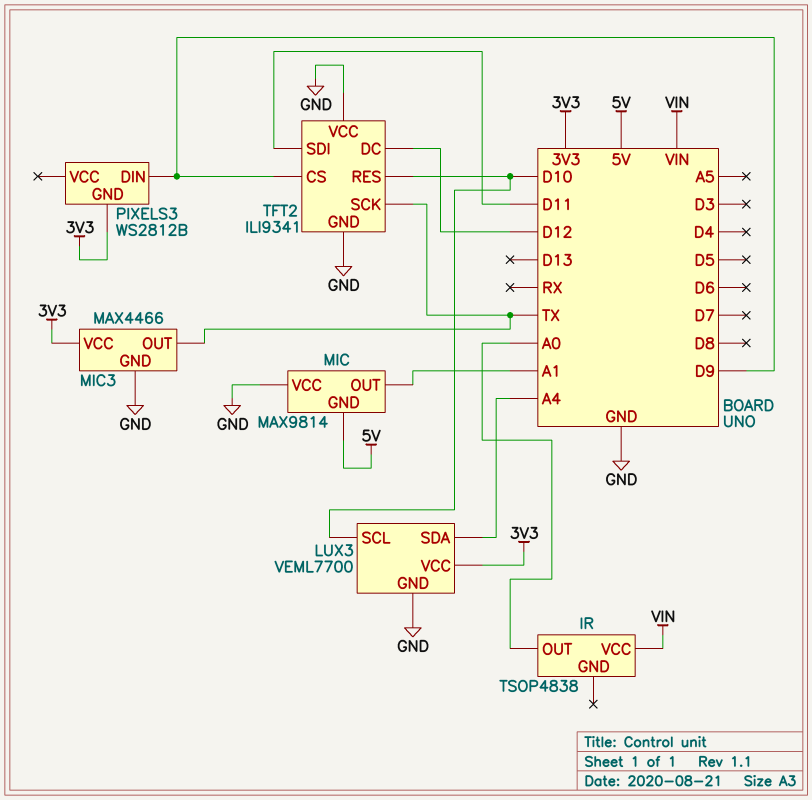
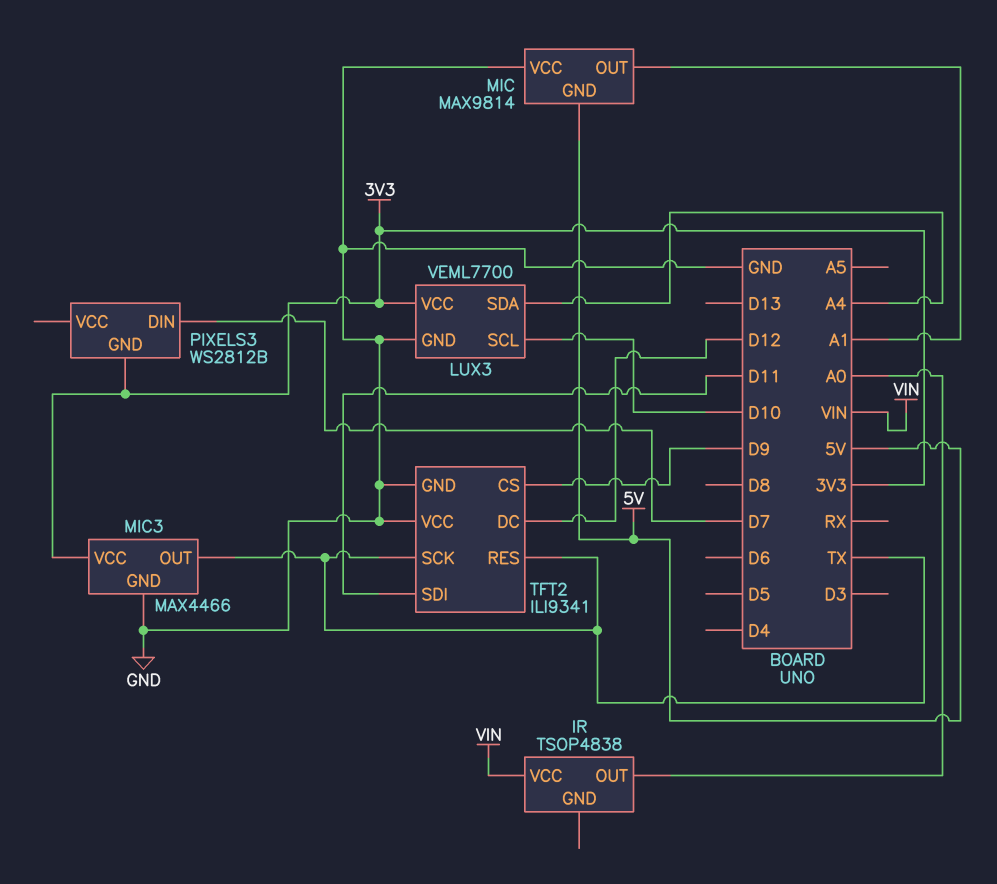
PIXELS3 pin DIN: D9 -> D7
TFT2 pin RES: D10 -> TX

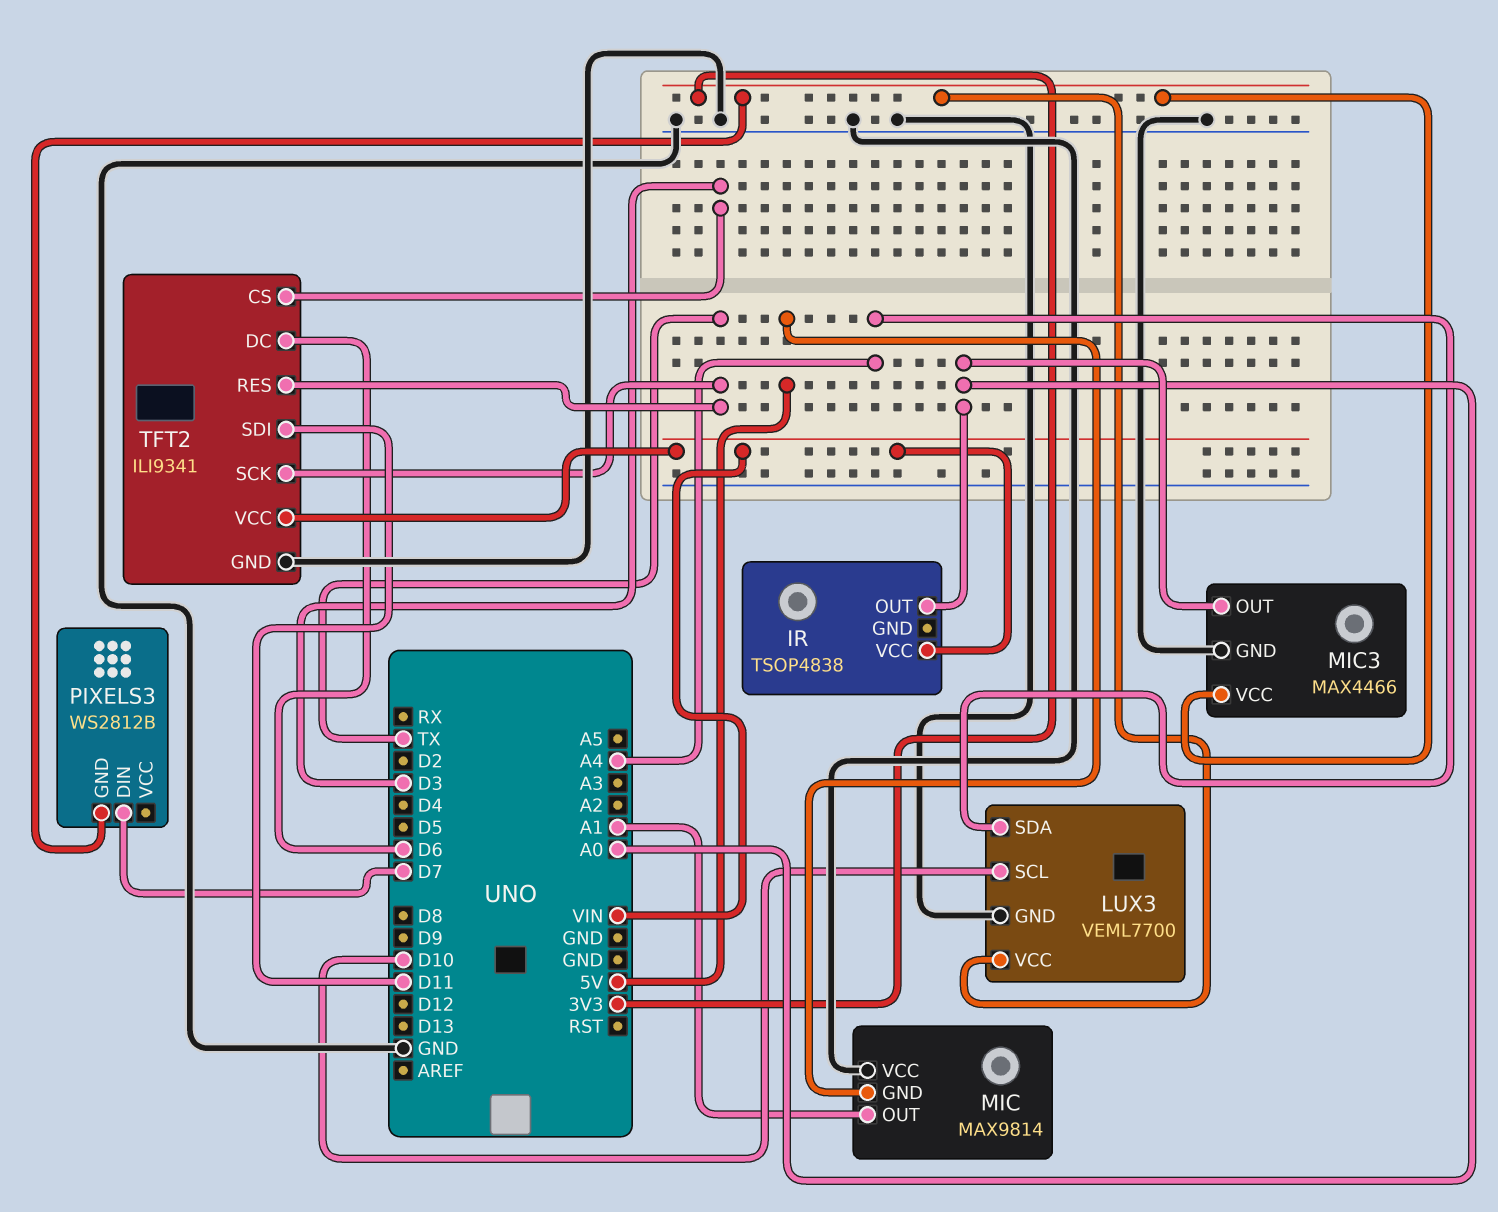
MIC3 pin OUT: TX -> A0
TFT2 pin CS: D9 -> D3
TFT2 pin DC: D12 -> D6
TFT2 pin VCC: GND -> VIN

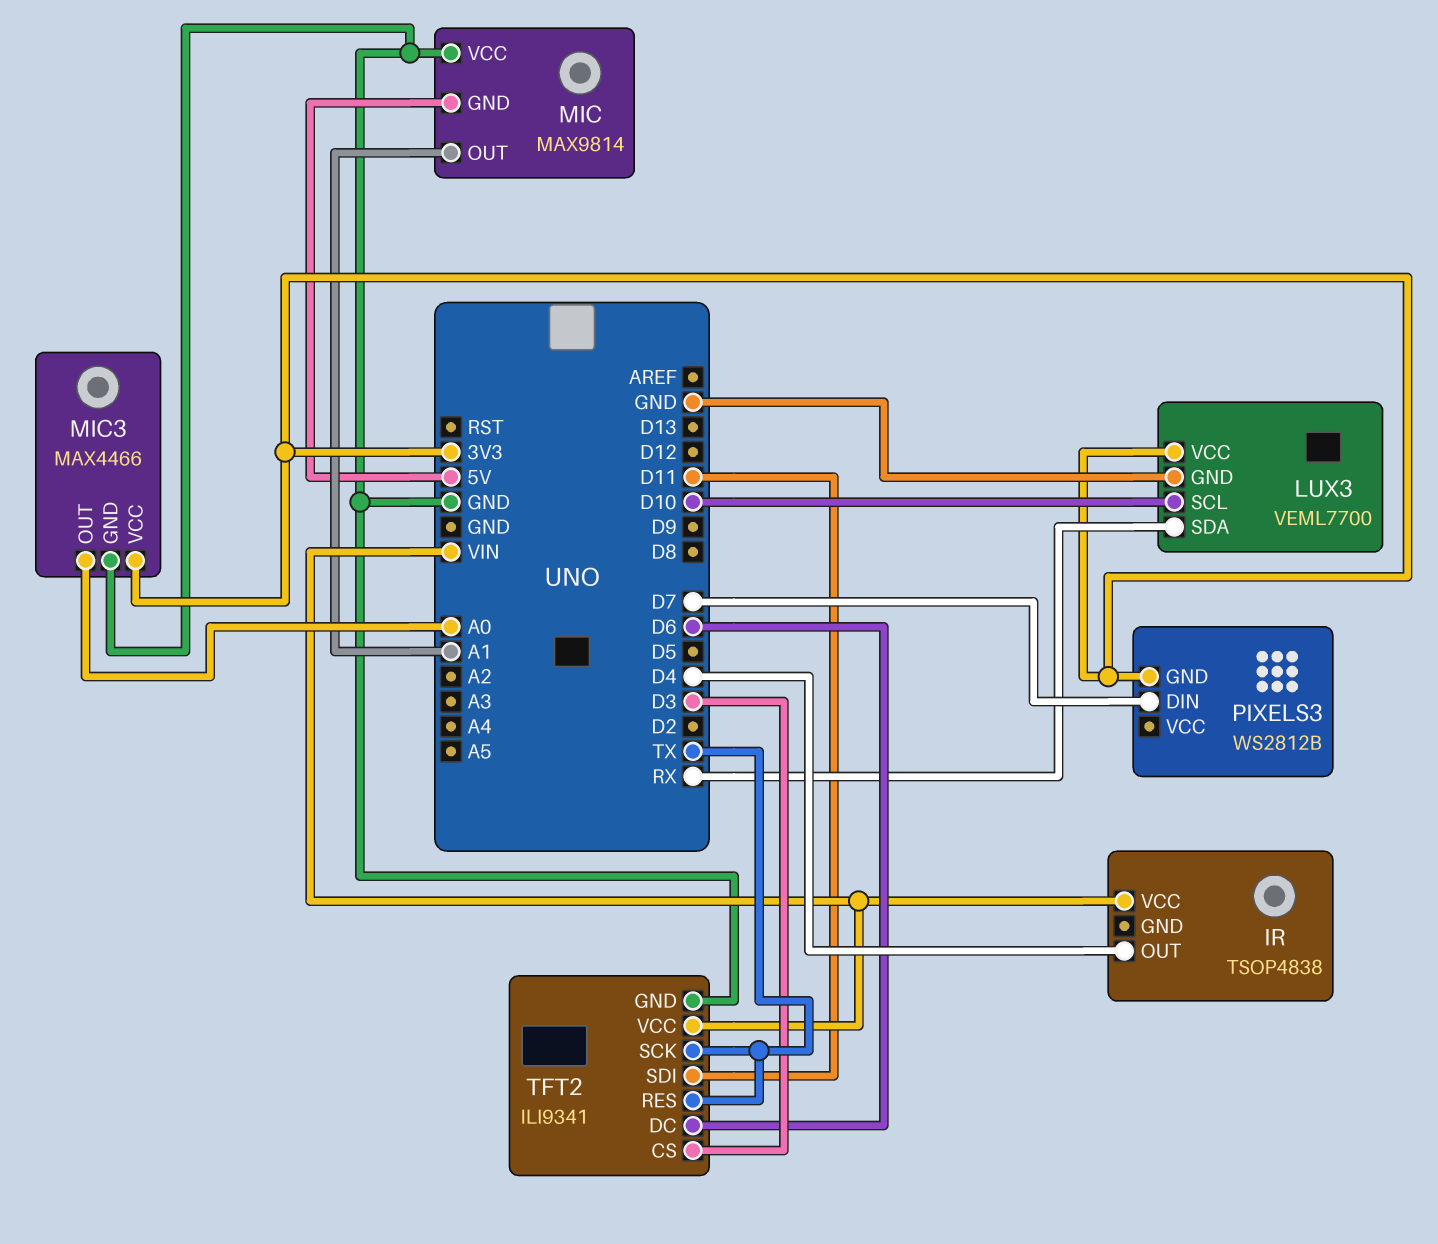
IR pin OUT: A0 -> D4
LUX3 pin SDA: A4 -> RX

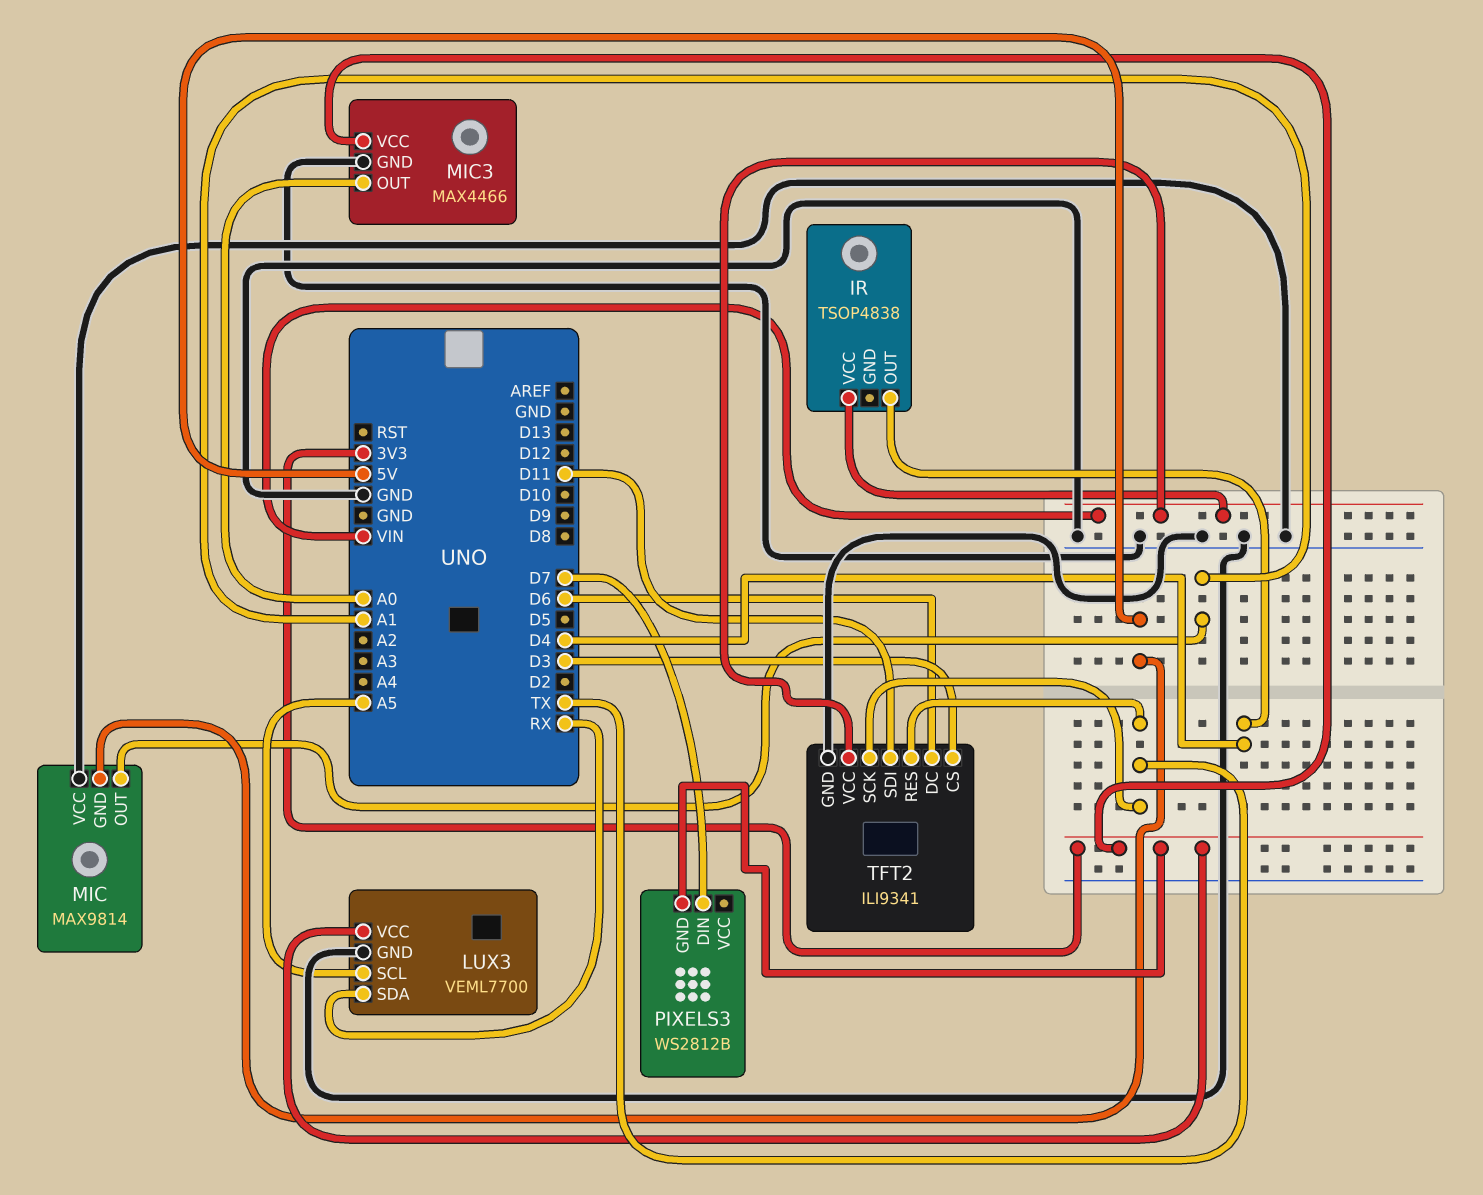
LUX3 pin SCL: D10 -> A5

